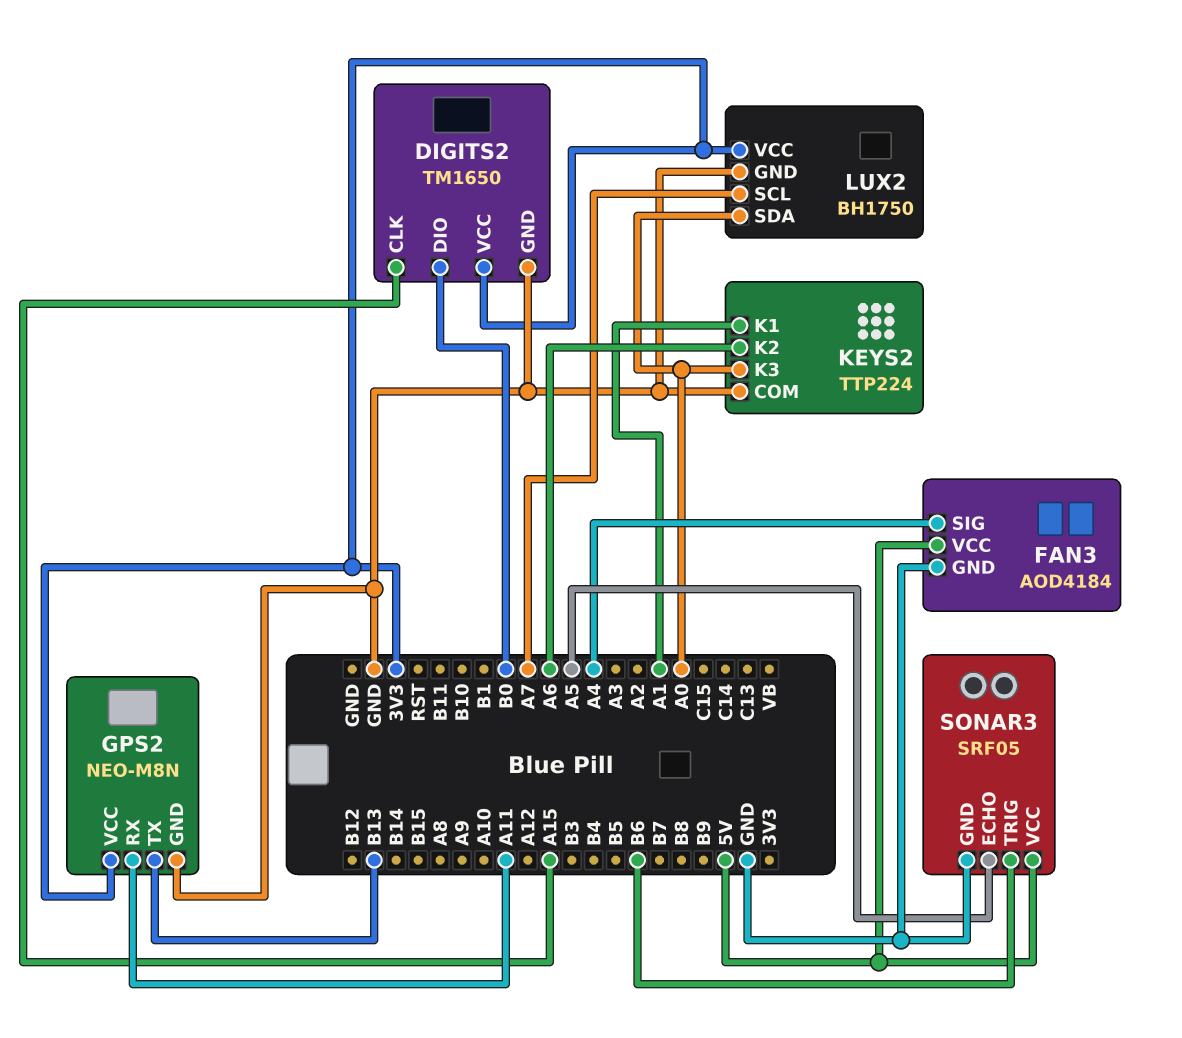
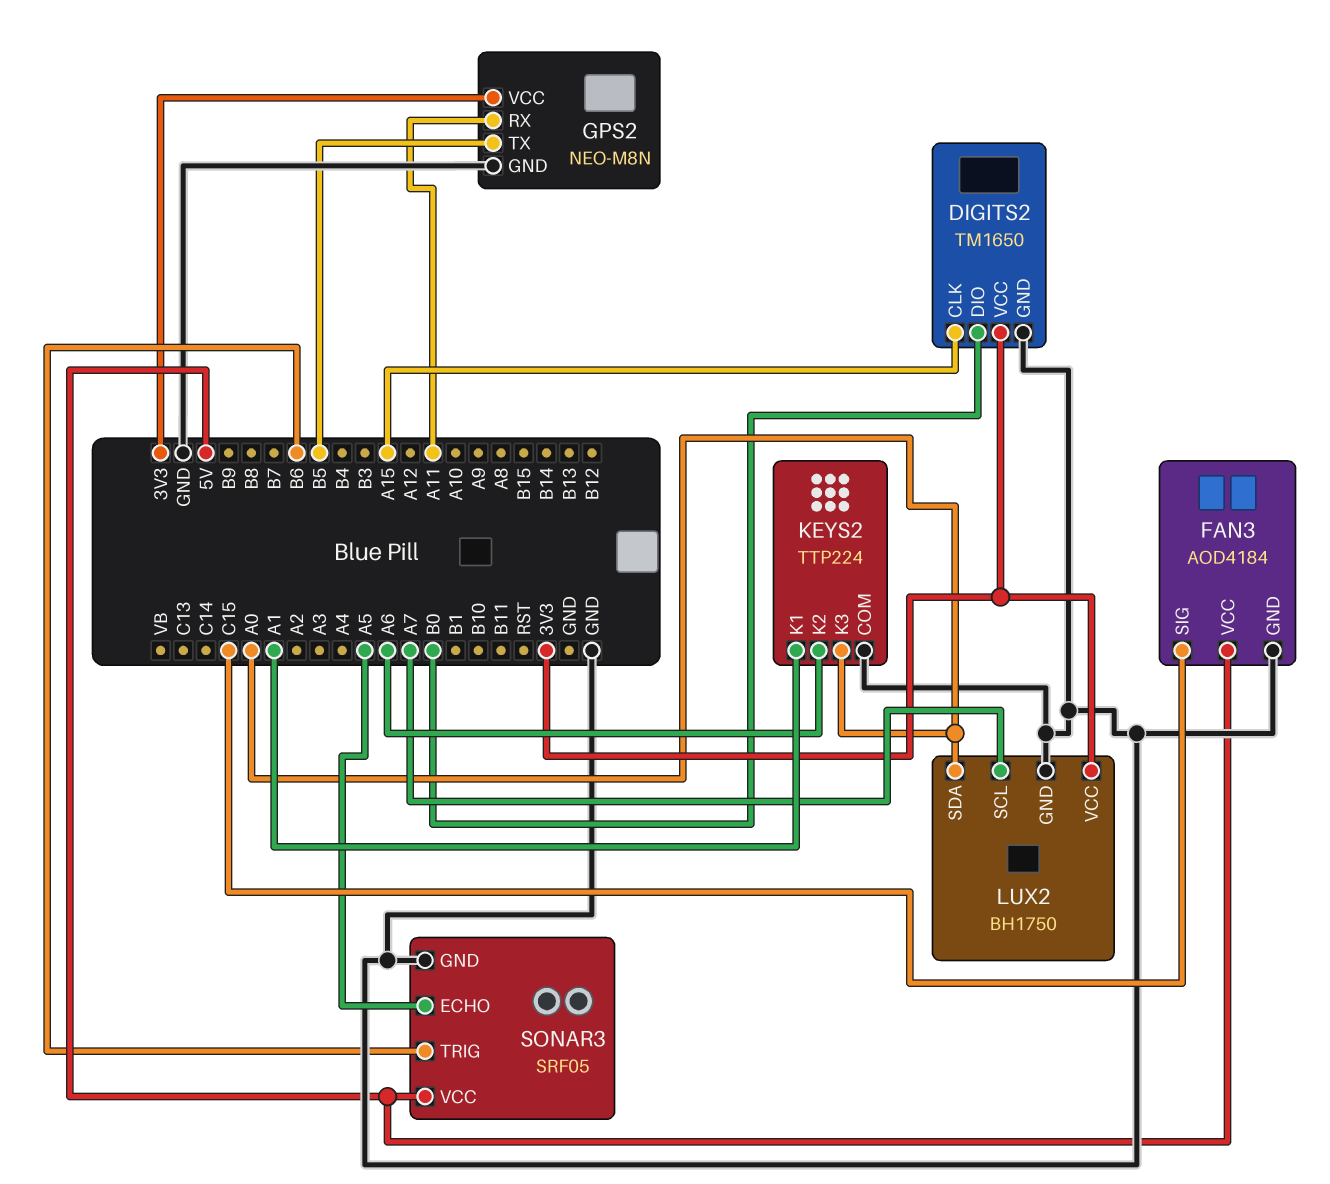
FAN3 pin SIG: A4 -> C15
GPS2 pin TX: B13 -> B5

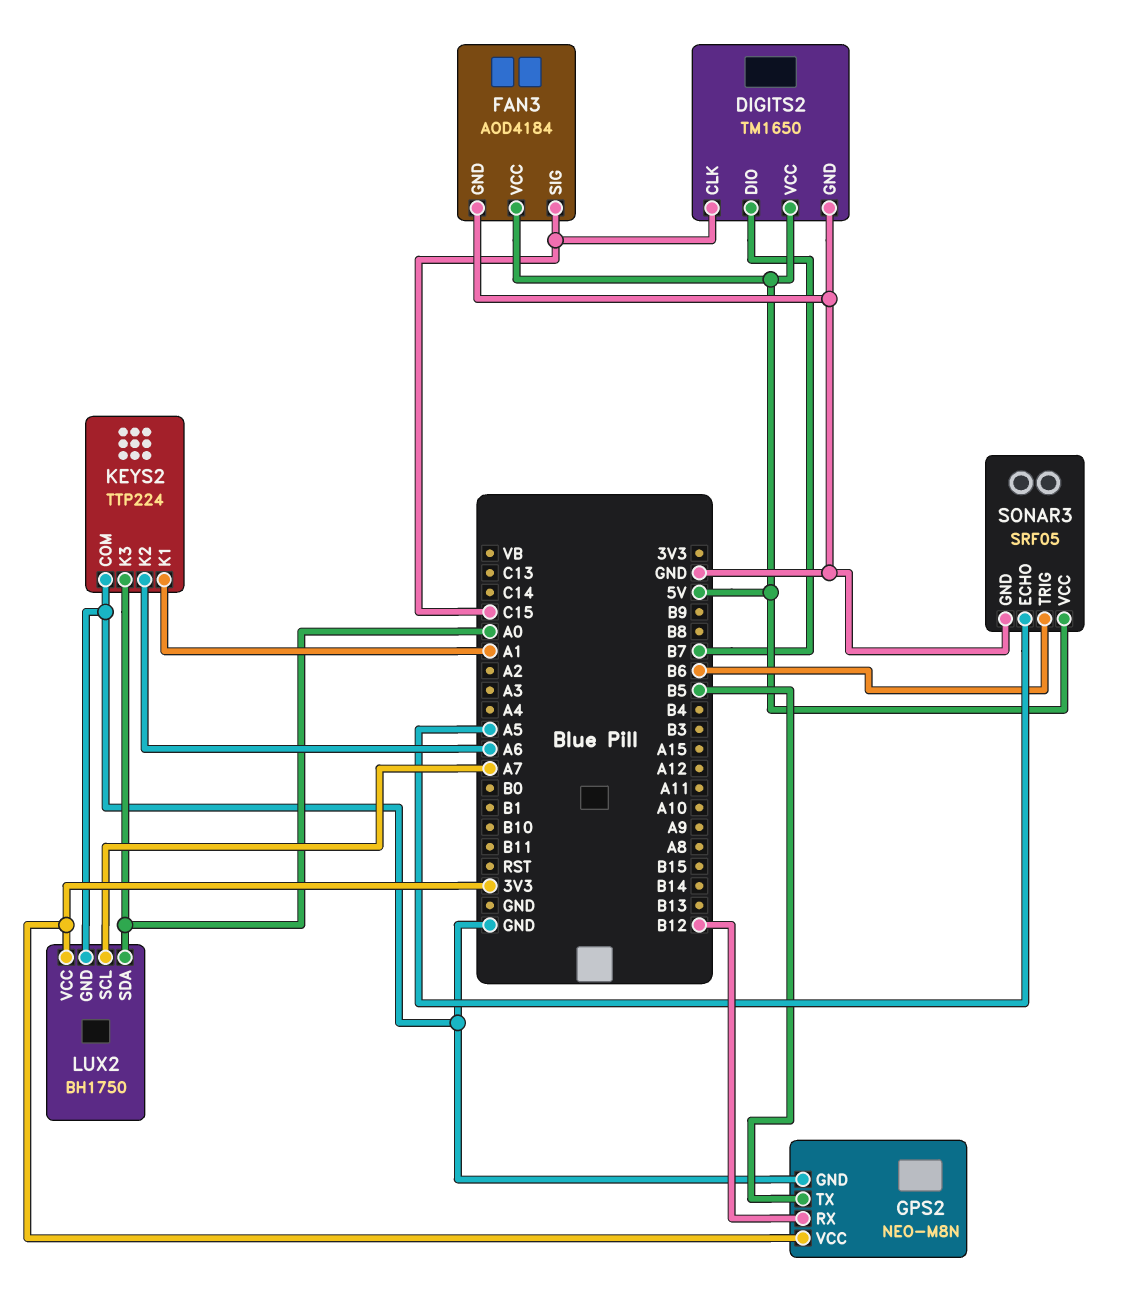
DIGITS2 pin CLK: A15 -> C15
DIGITS2 pin DIO: B0 -> B7
DIGITS2 pin VCC: 3V3 -> 5V
GPS2 pin RX: A11 -> B12

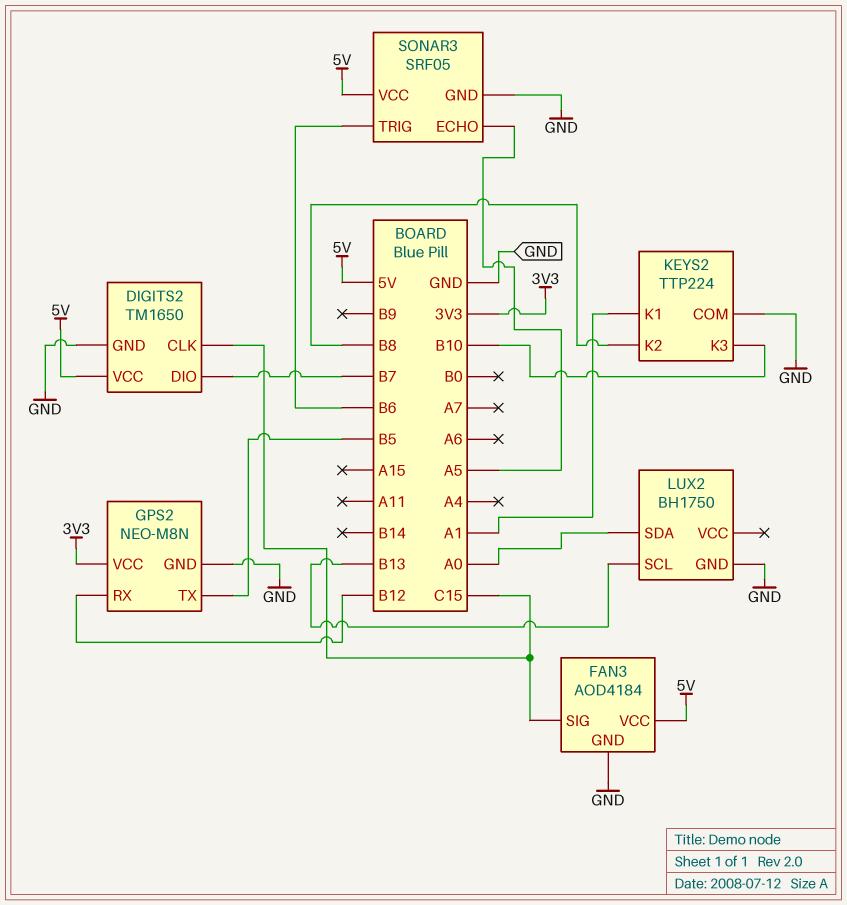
KEYS2 pin K2: A6 -> B8
KEYS2 pin K3: A0 -> B10
LUX2 pin SCL: A7 -> B13
LUX2 pin VCC: 3V3 -> none

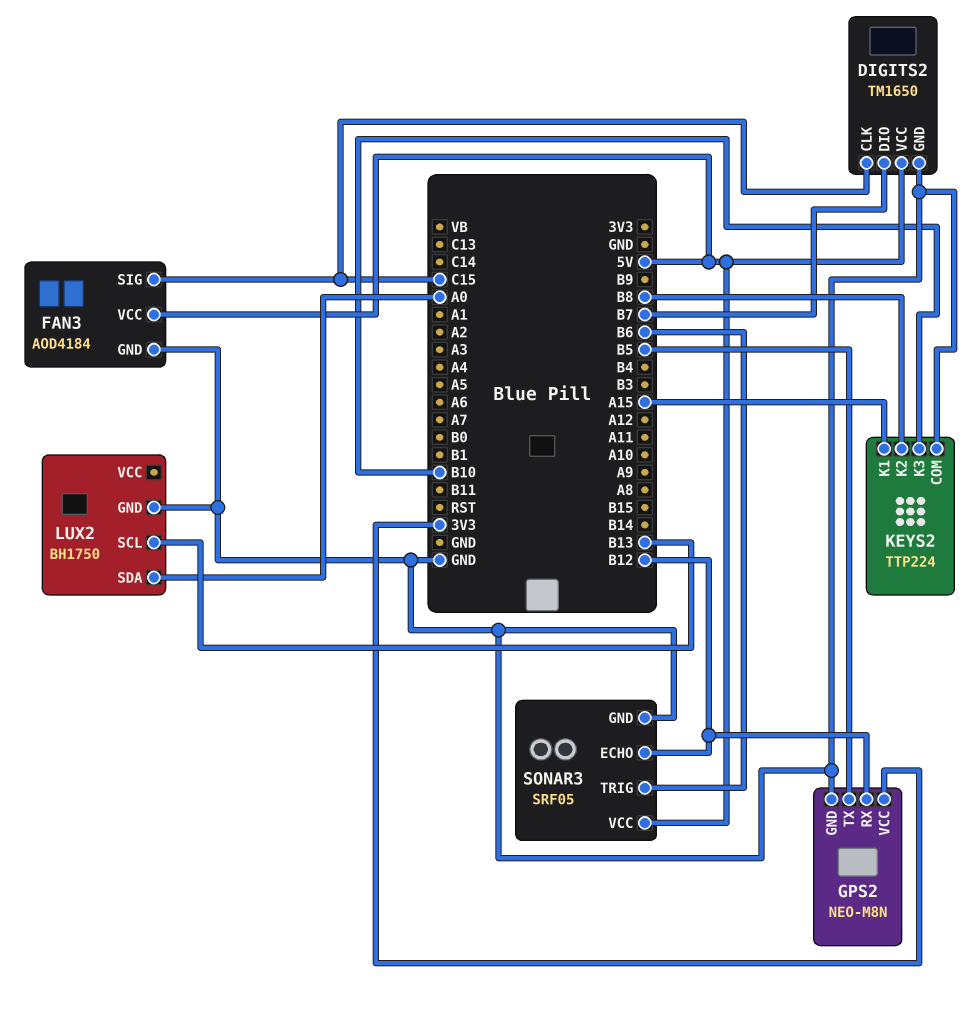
KEYS2 pin K1: A1 -> A15
SONAR3 pin ECHO: A5 -> B12

